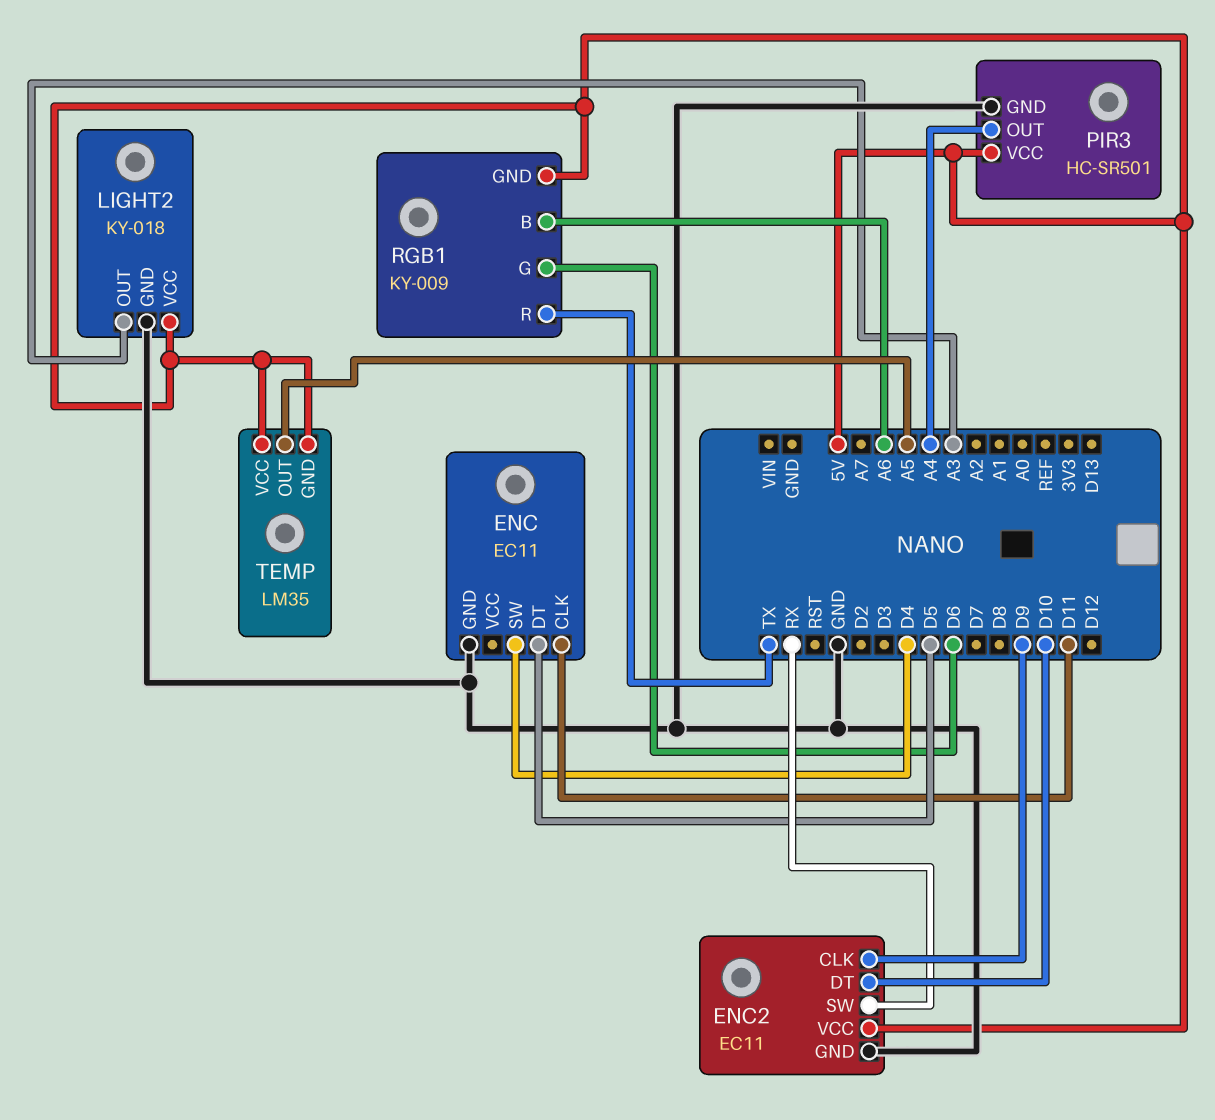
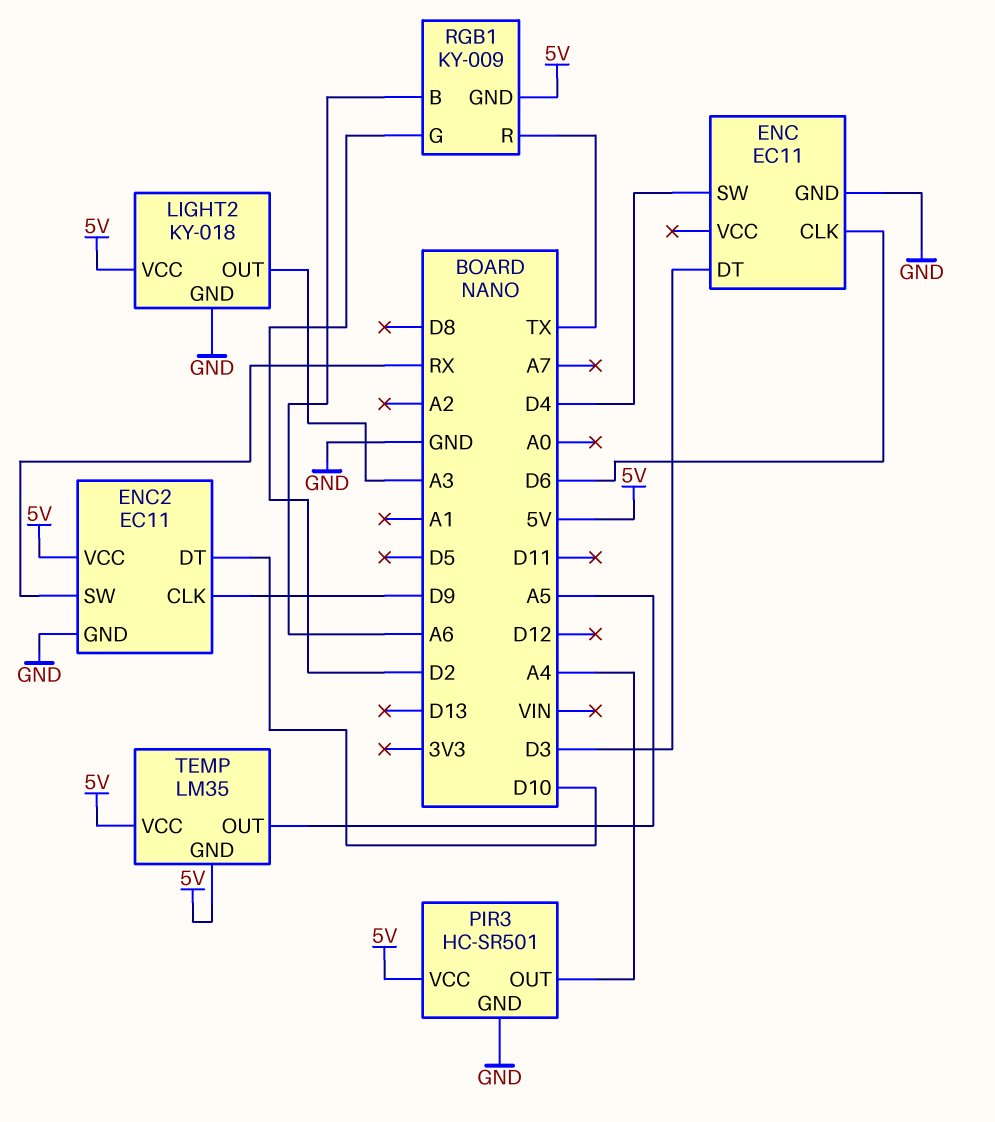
ENC pin CLK: D11 -> D6
ENC pin DT: D5 -> D3
RGB1 pin G: D6 -> D2

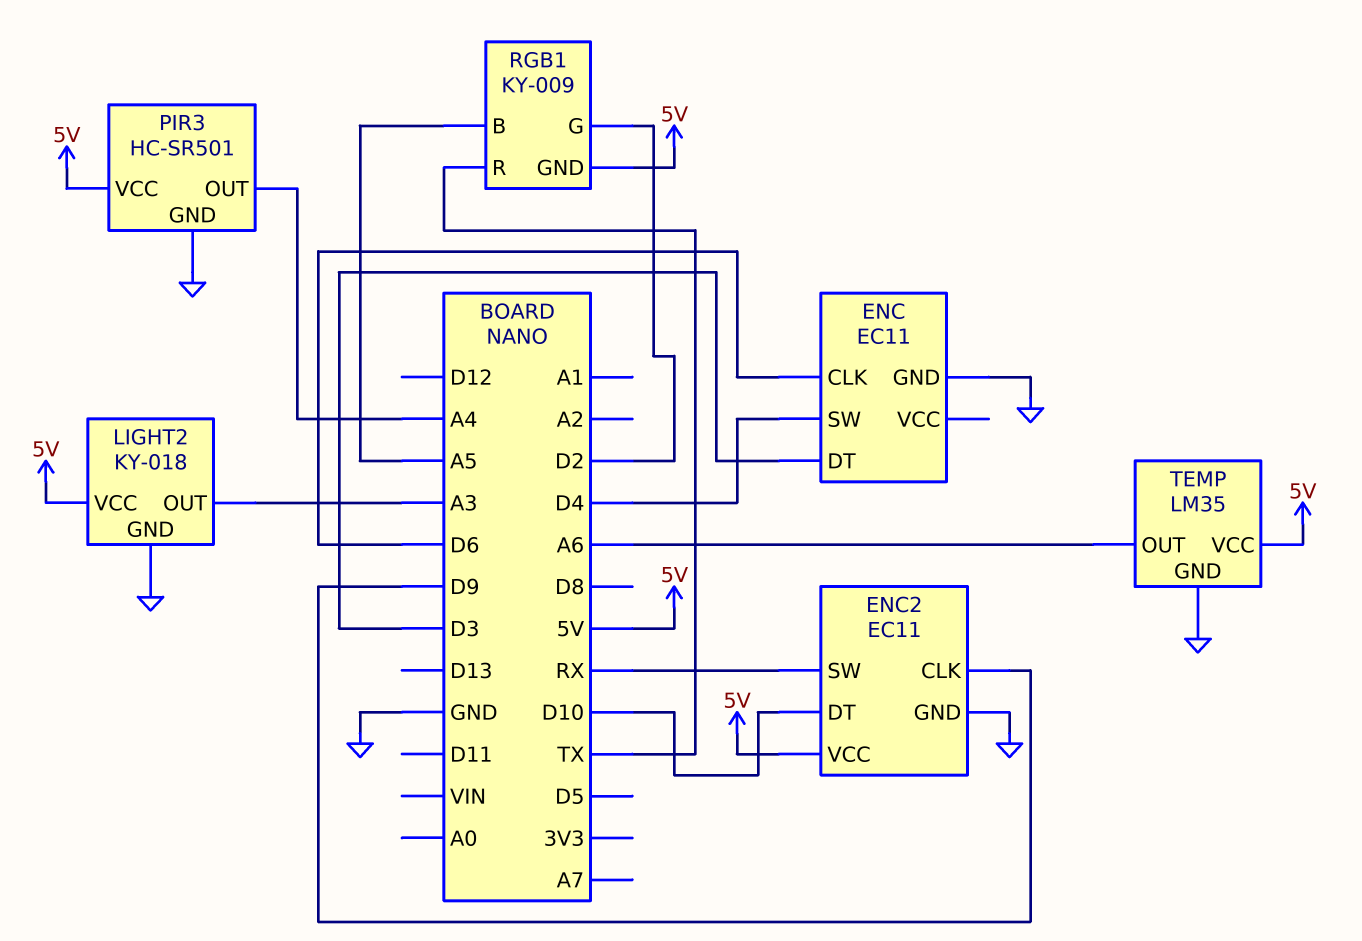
RGB1 pin B: A6 -> A5
TEMP pin GND: 5V -> GND
TEMP pin OUT: A5 -> A6

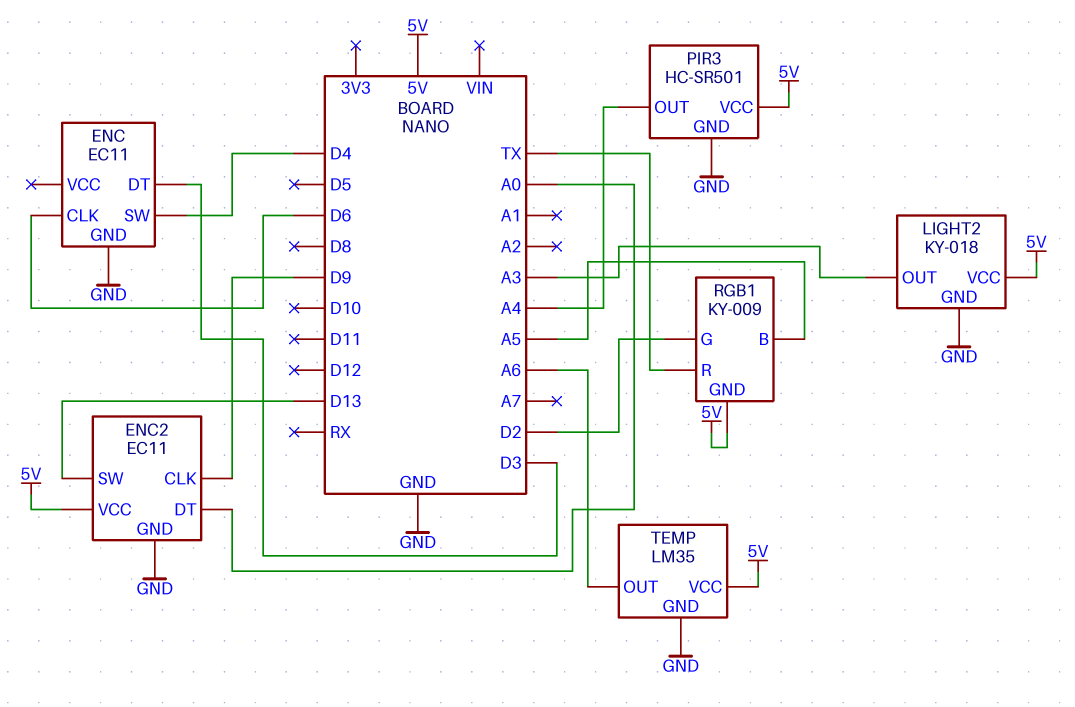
ENC2 pin DT: D10 -> A0
ENC2 pin SW: RX -> D13

